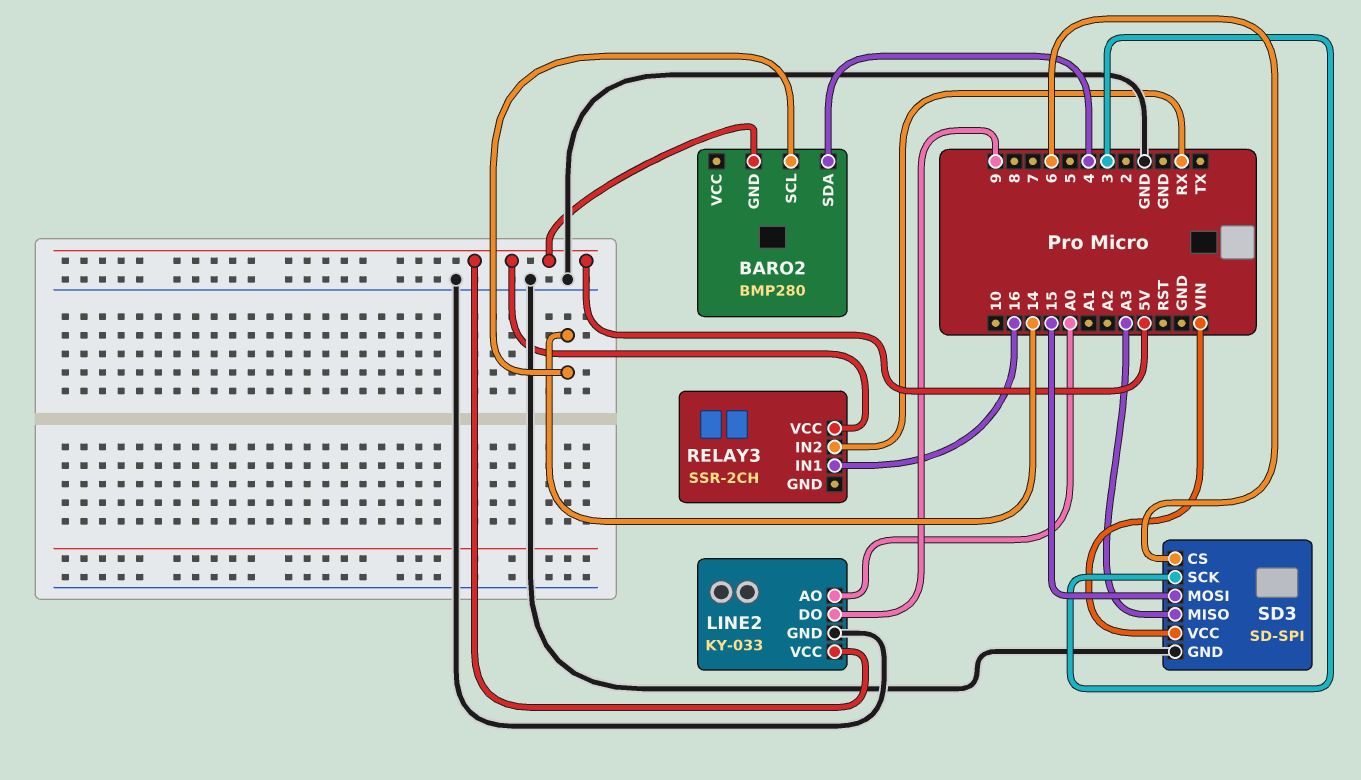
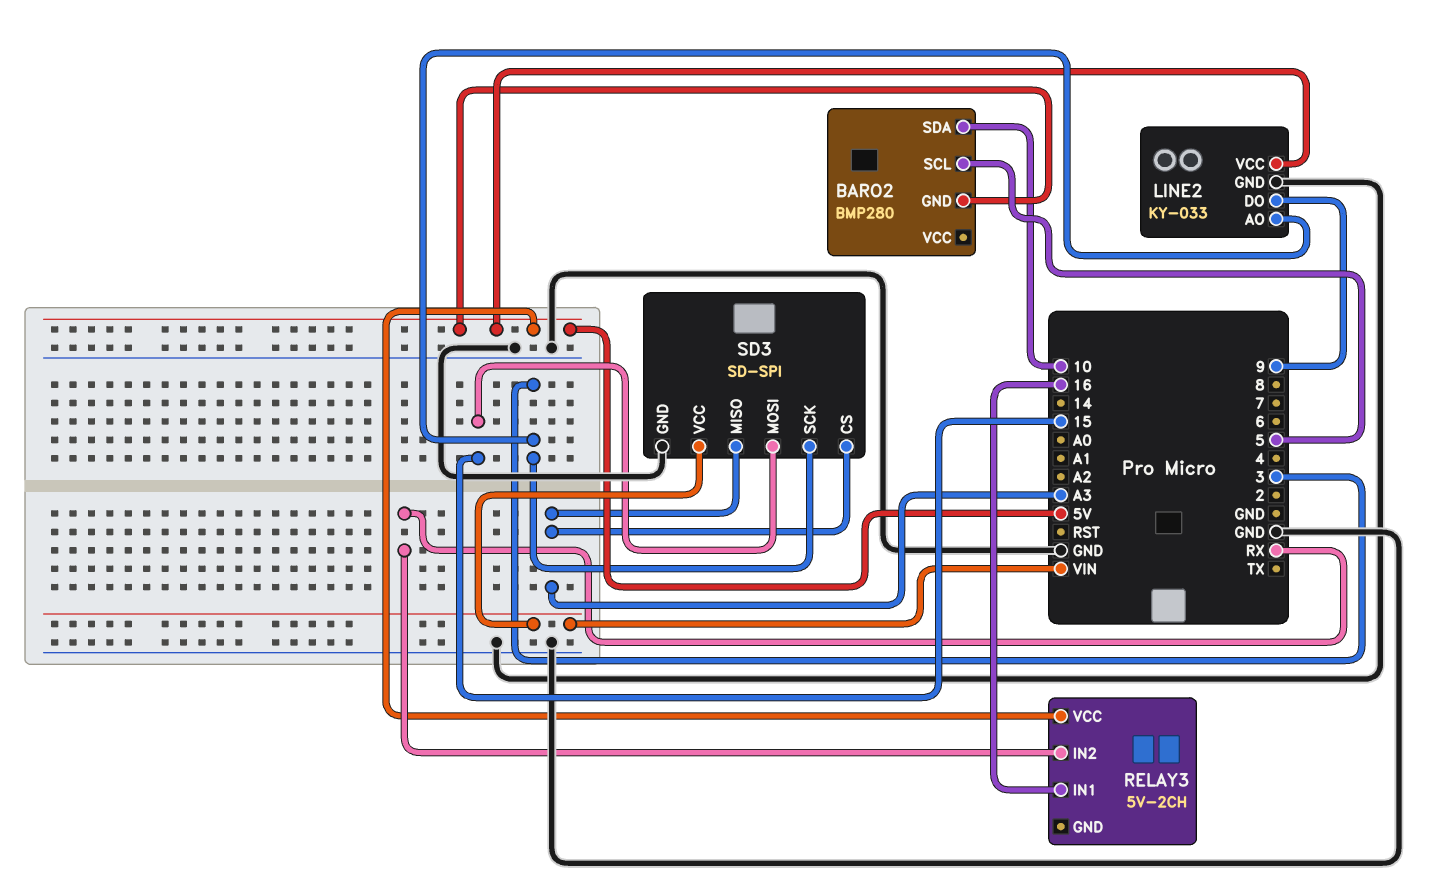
BARO2 pin SCL: 14 -> 5
BARO2 pin SDA: 4 -> 10
LINE2 pin AO: A0 -> 3
RELAY3: SSR-2CH -> 5V-2CH
SD3 pin CS: 6 -> A3

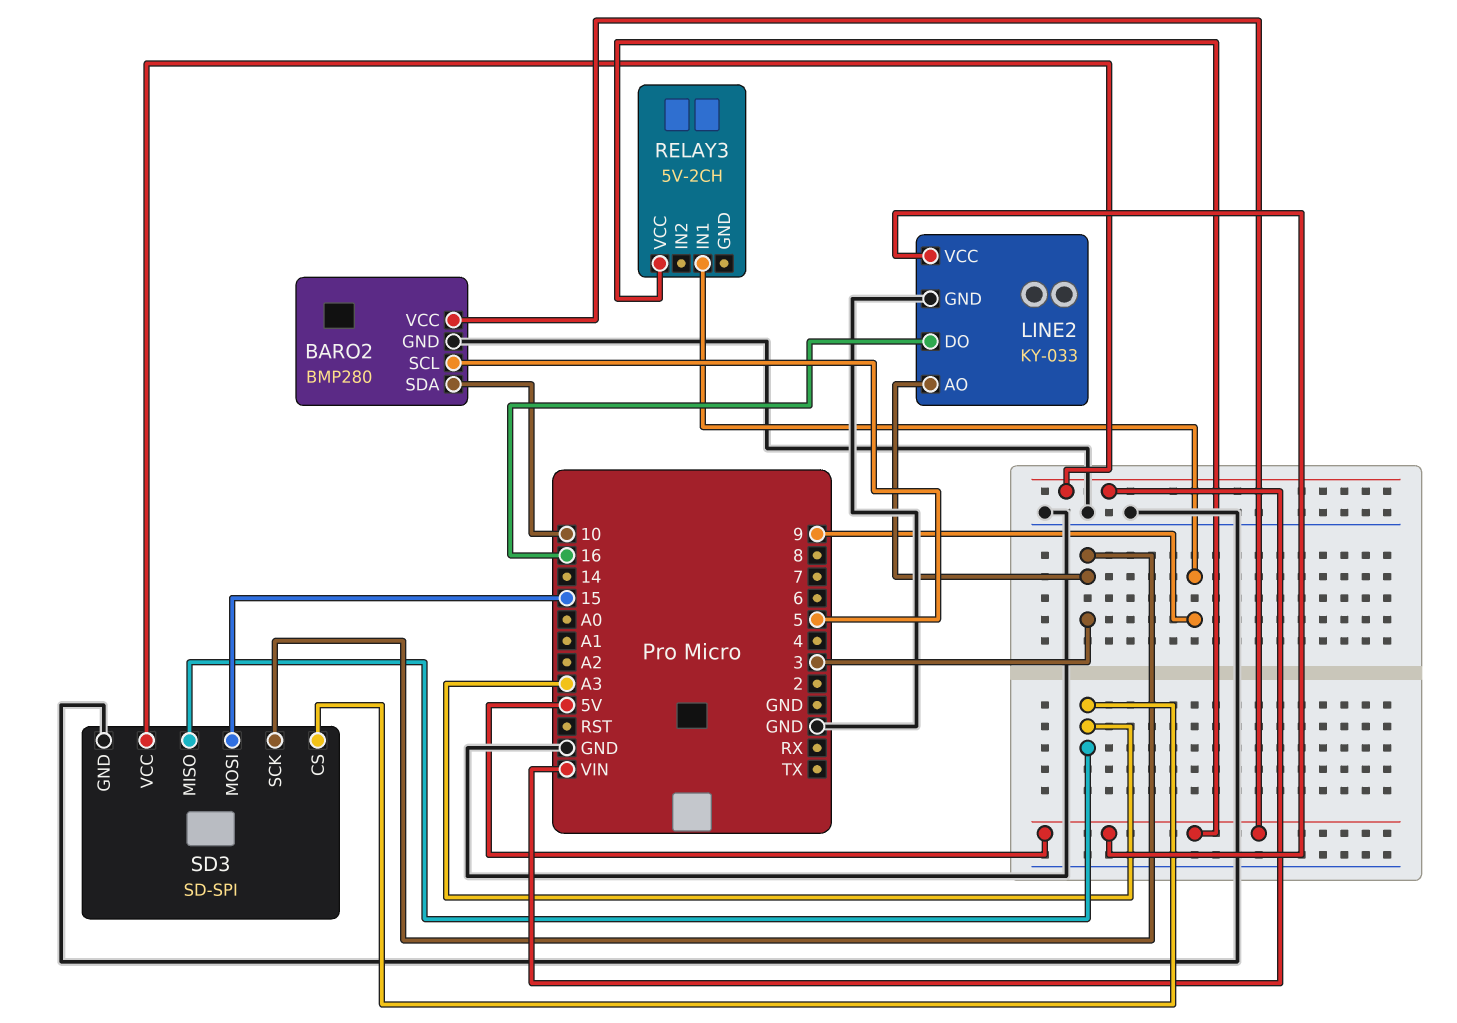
BARO2 pin GND: 5V -> GND
BARO2 pin VCC: none -> 5V
LINE2 pin DO: 9 -> 16
RELAY3 pin IN1: 16 -> 9
RELAY3 pin IN2: RX -> none

